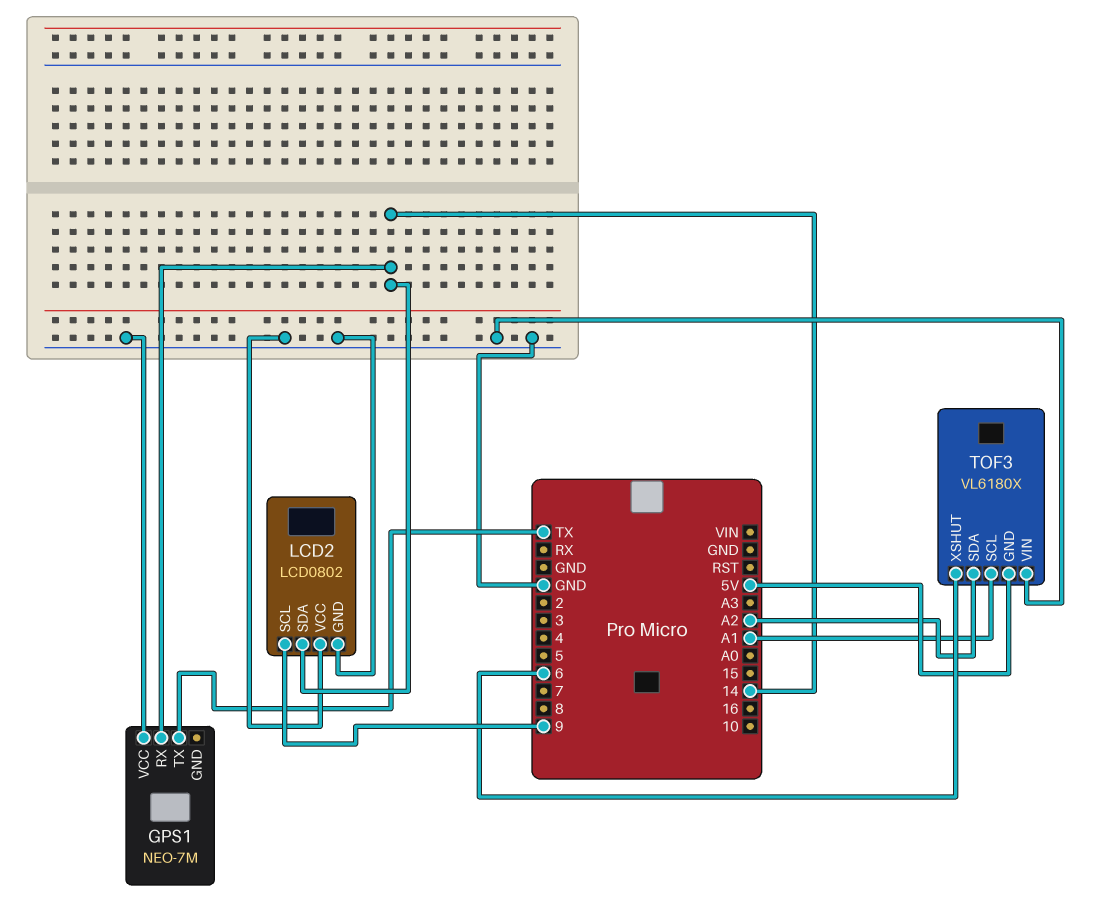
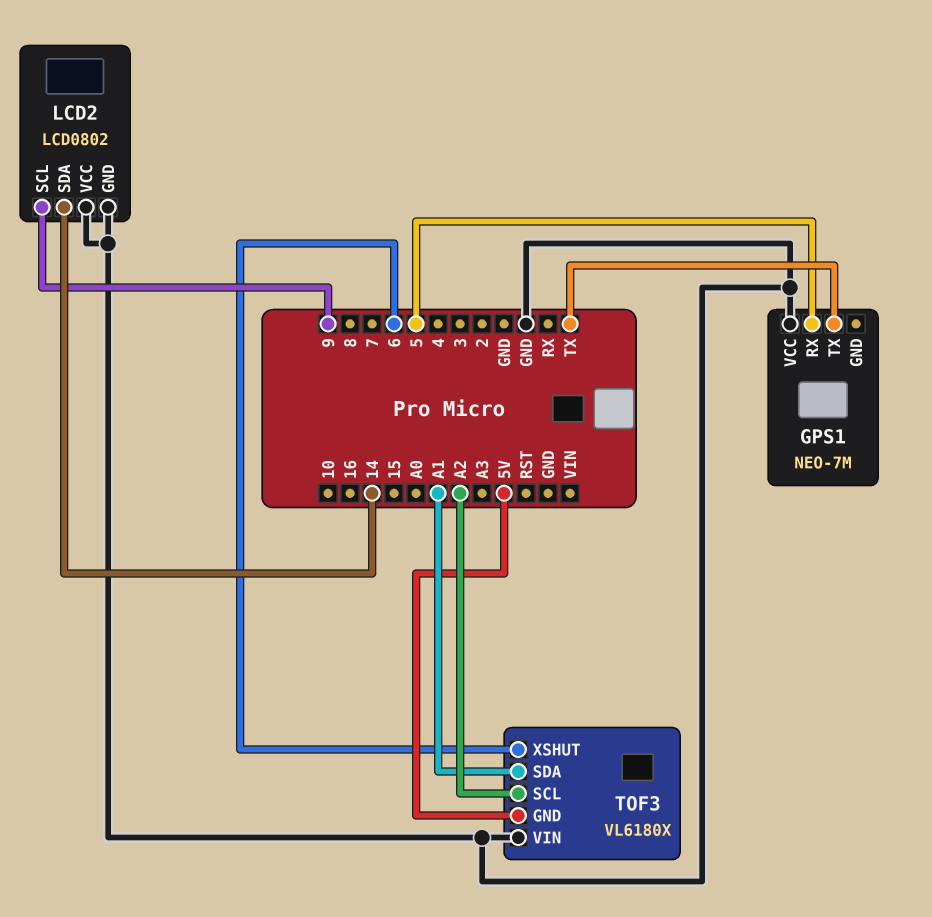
GPS1 pin RX: 14 -> 5
TOF3 pin SCL: A1 -> A2
TOF3 pin SDA: A2 -> A1

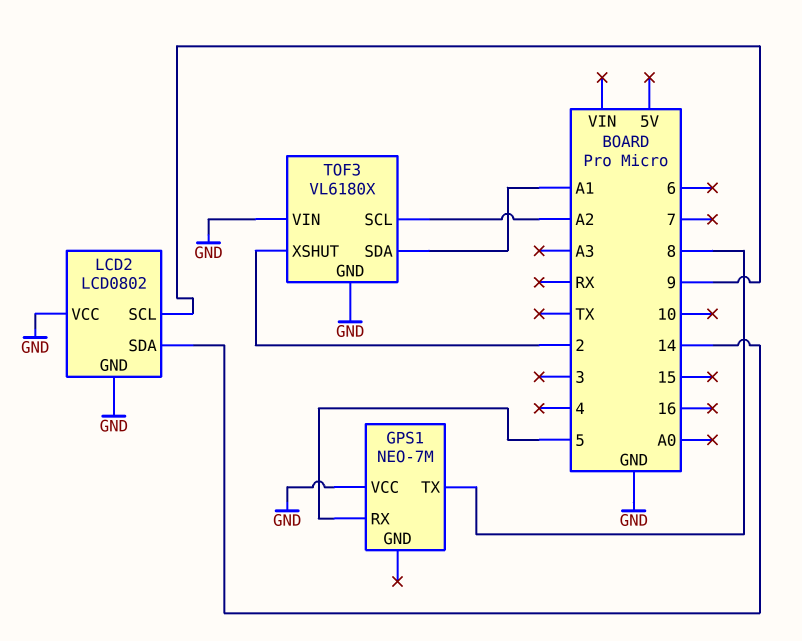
GPS1 pin TX: TX -> 8
TOF3 pin GND: 5V -> GND
TOF3 pin XSHUT: 6 -> 2

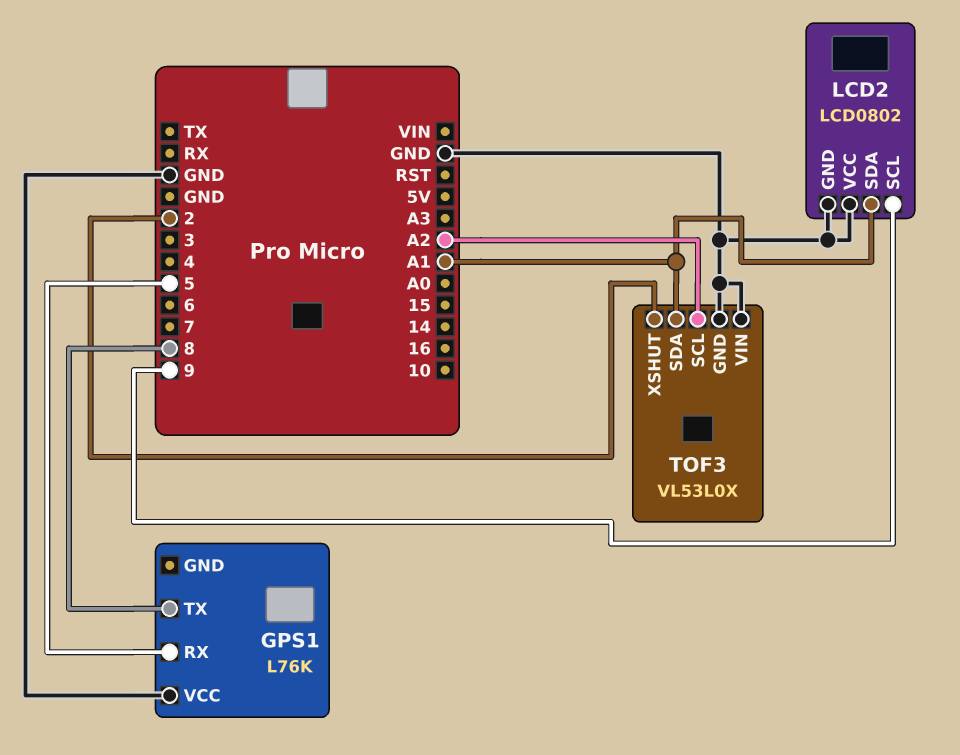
GPS1: NEO-7M -> L76K
LCD2 pin SDA: 14 -> A1
TOF3: VL6180X -> VL53L0X

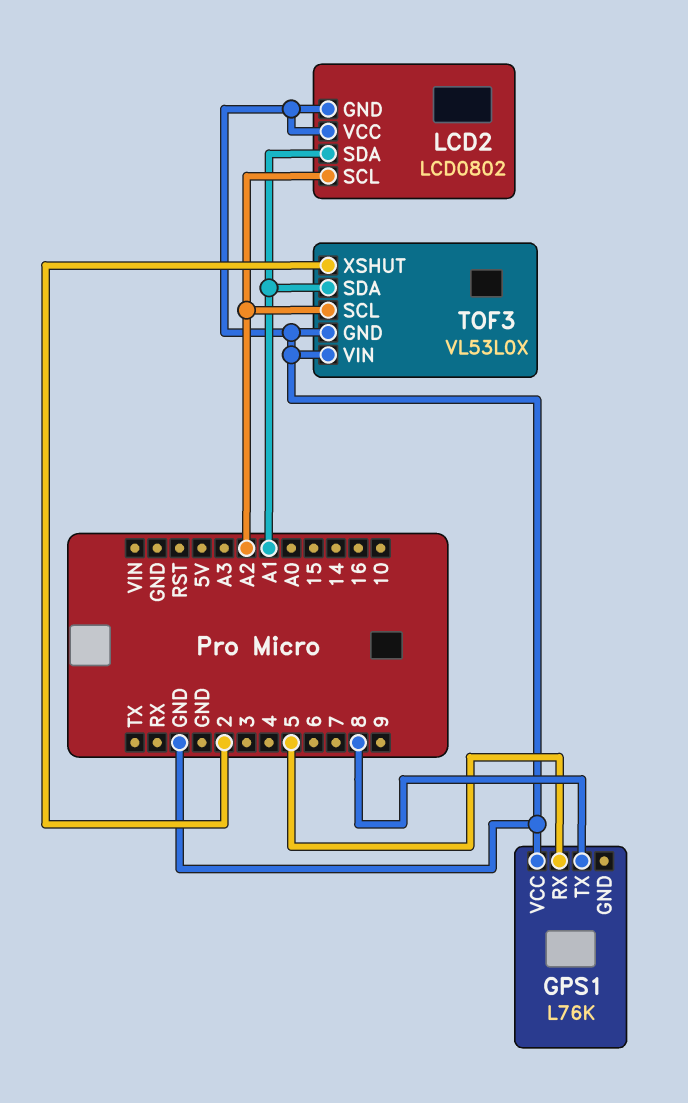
LCD2 pin SCL: 9 -> A2

